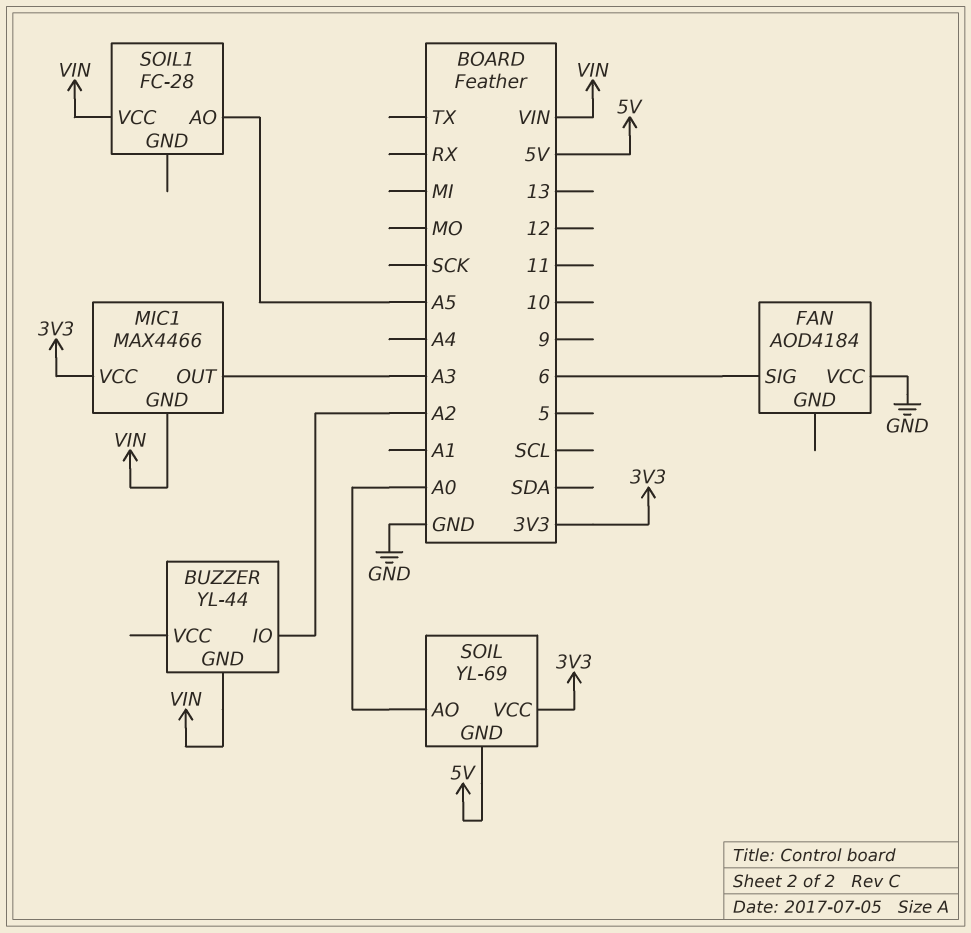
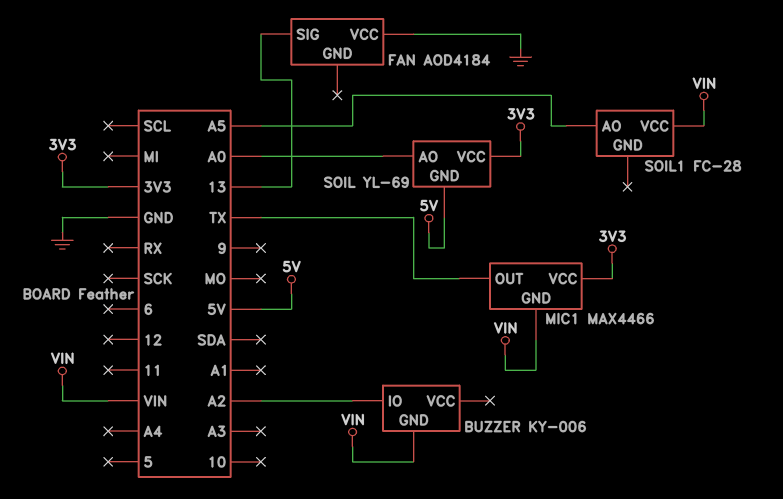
BUZZER: YL-44 -> KY-006
FAN pin SIG: 6 -> 13
MIC1 pin OUT: A3 -> TX

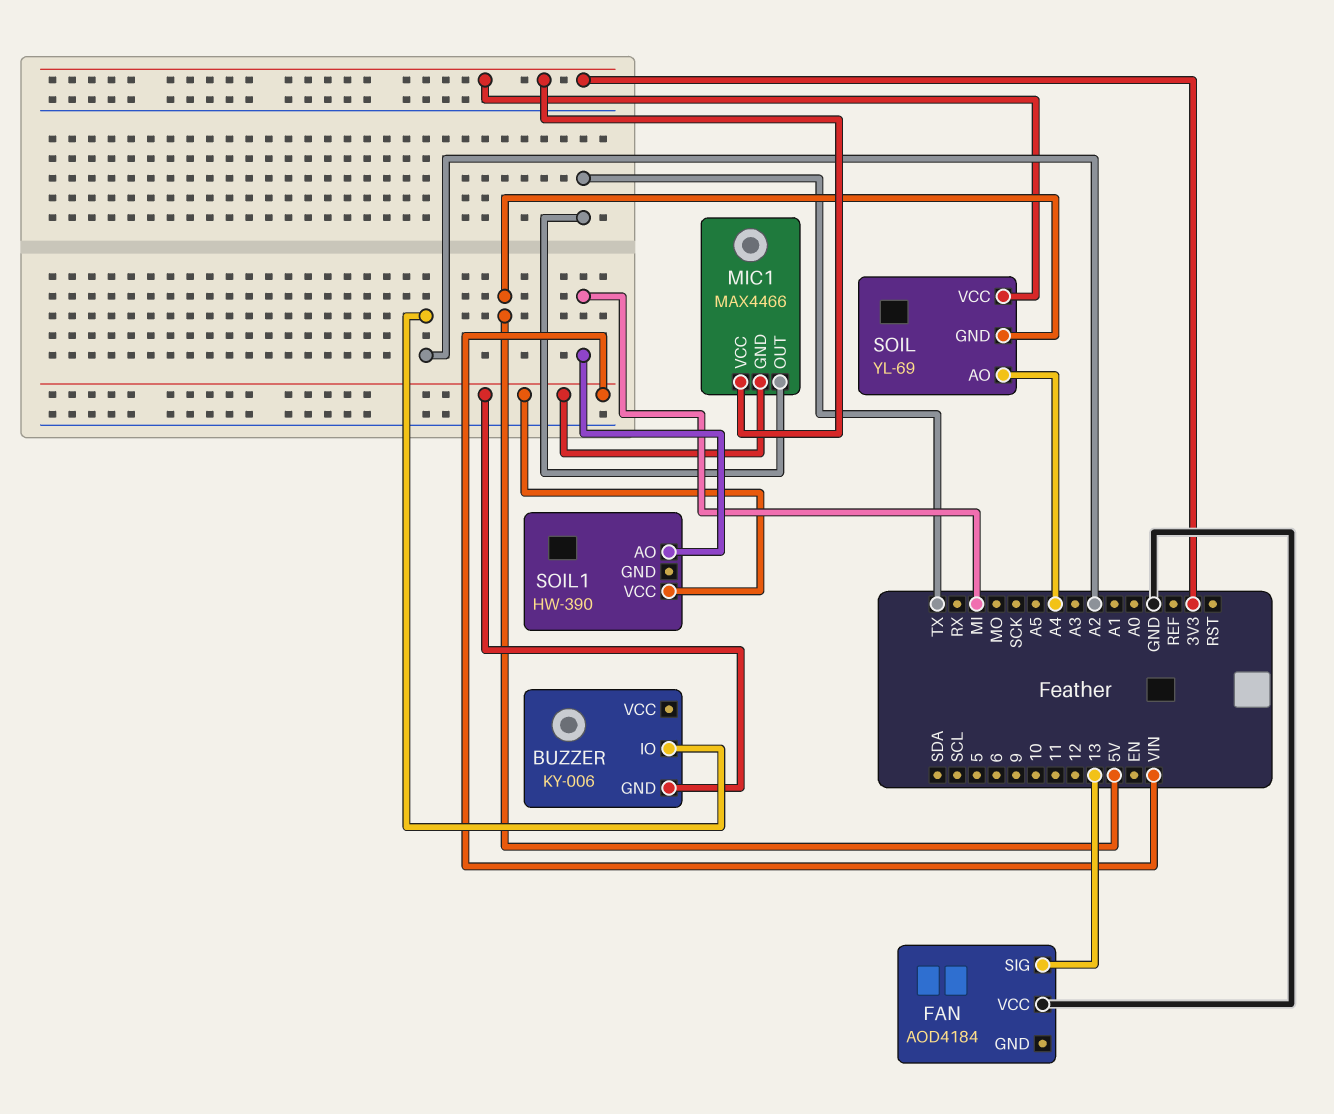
SOIL pin AO: A0 -> A4
SOIL1: FC-28 -> HW-390
SOIL1 pin AO: A5 -> MI

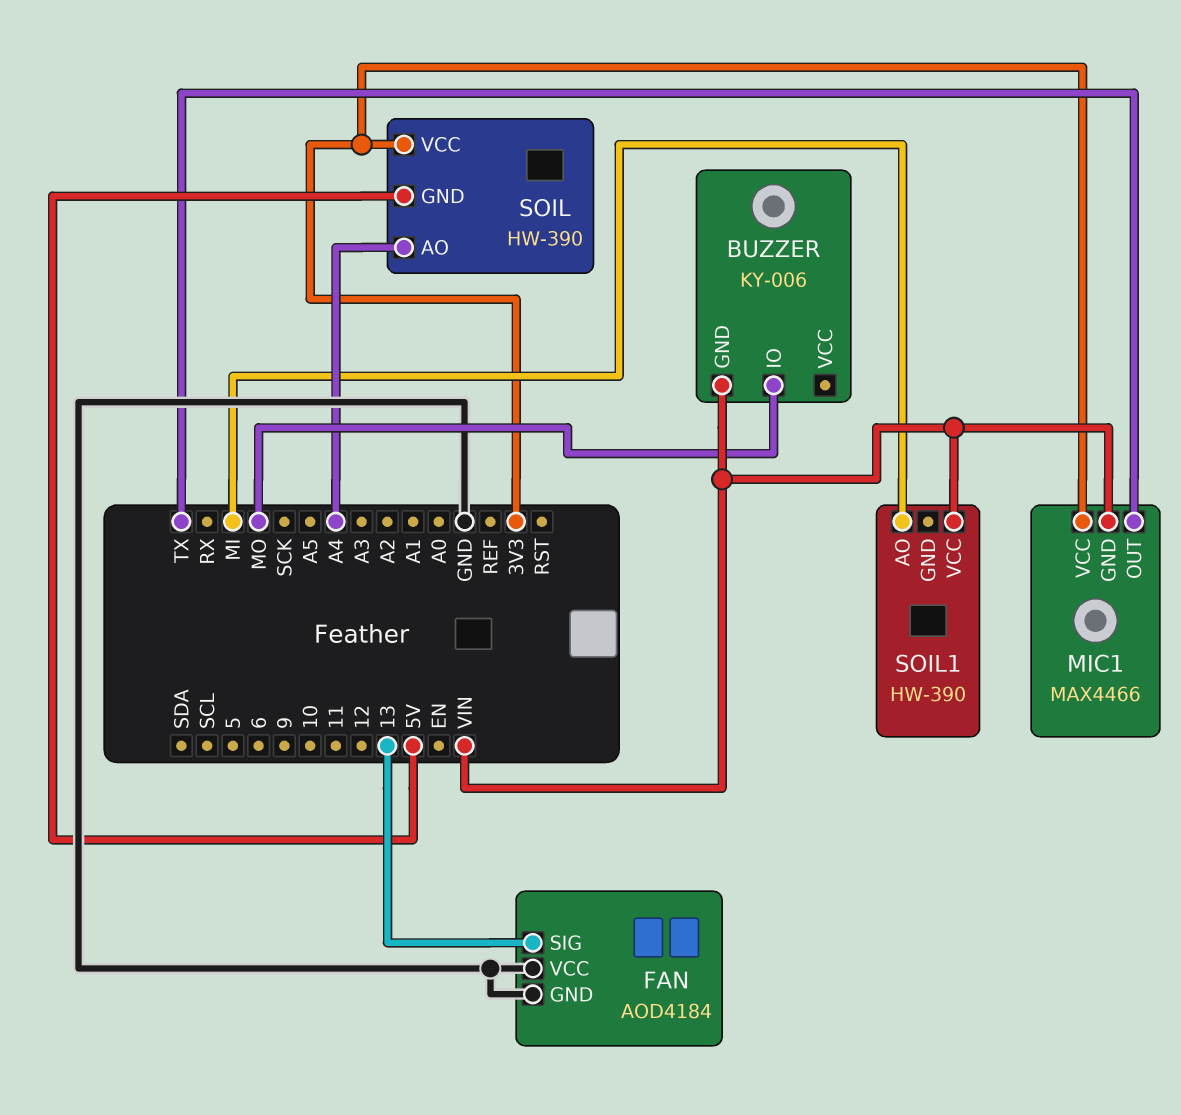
BUZZER pin IO: A2 -> MO
FAN pin GND: none -> GND
SOIL: YL-69 -> HW-390

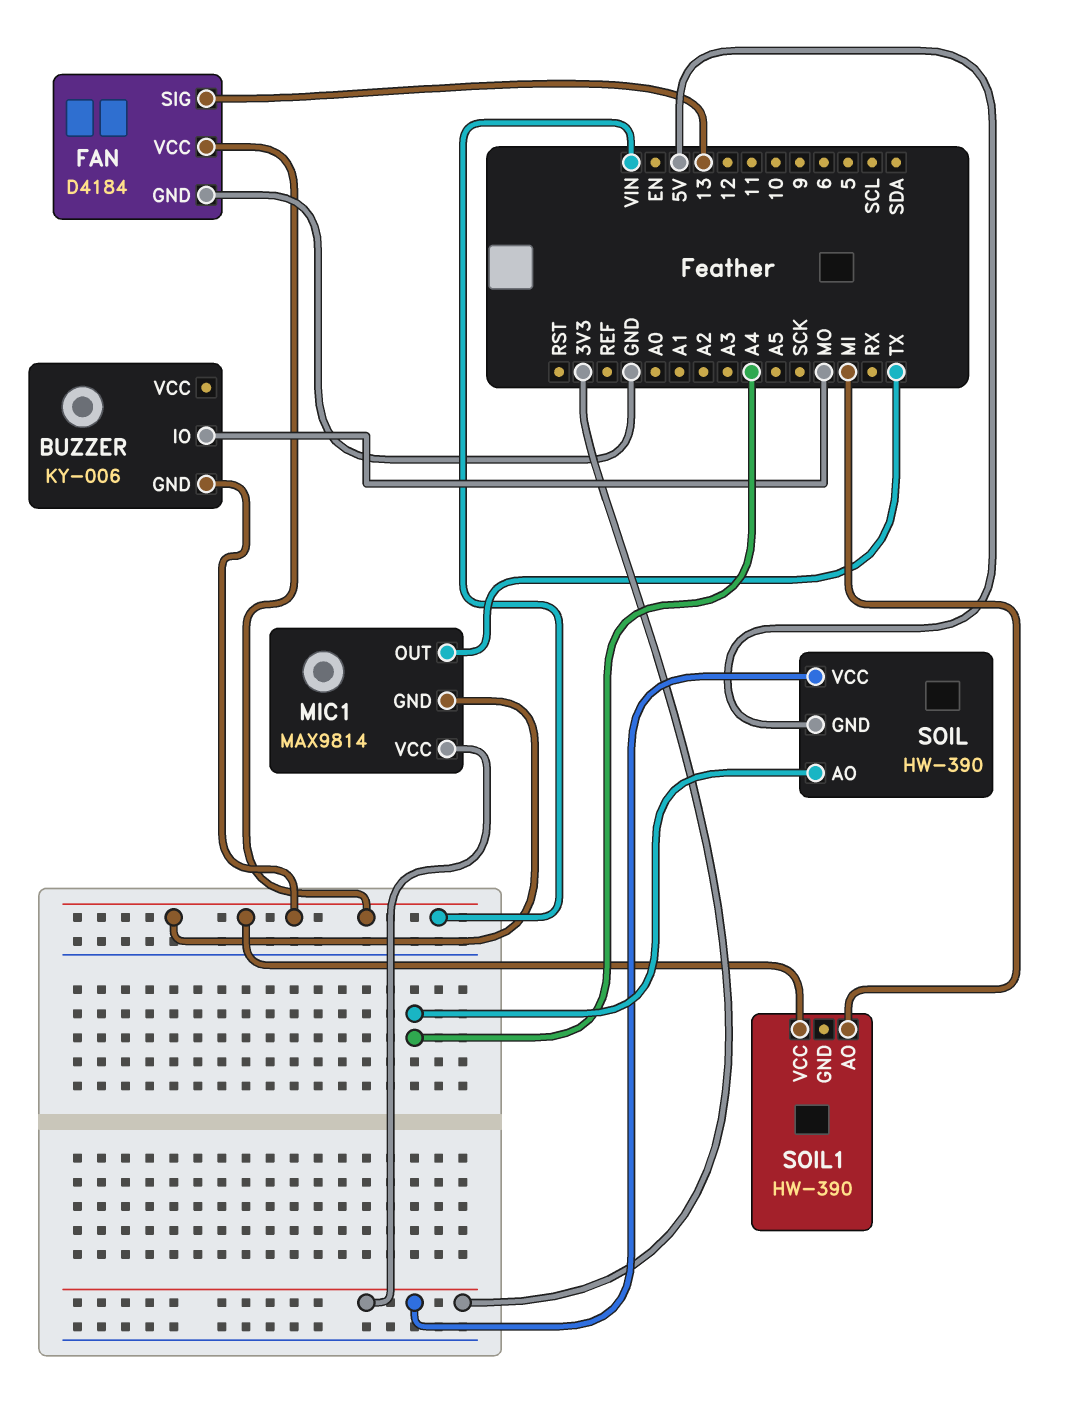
FAN: AOD4184 -> D4184
FAN pin VCC: GND -> VIN
MIC1: MAX4466 -> MAX9814

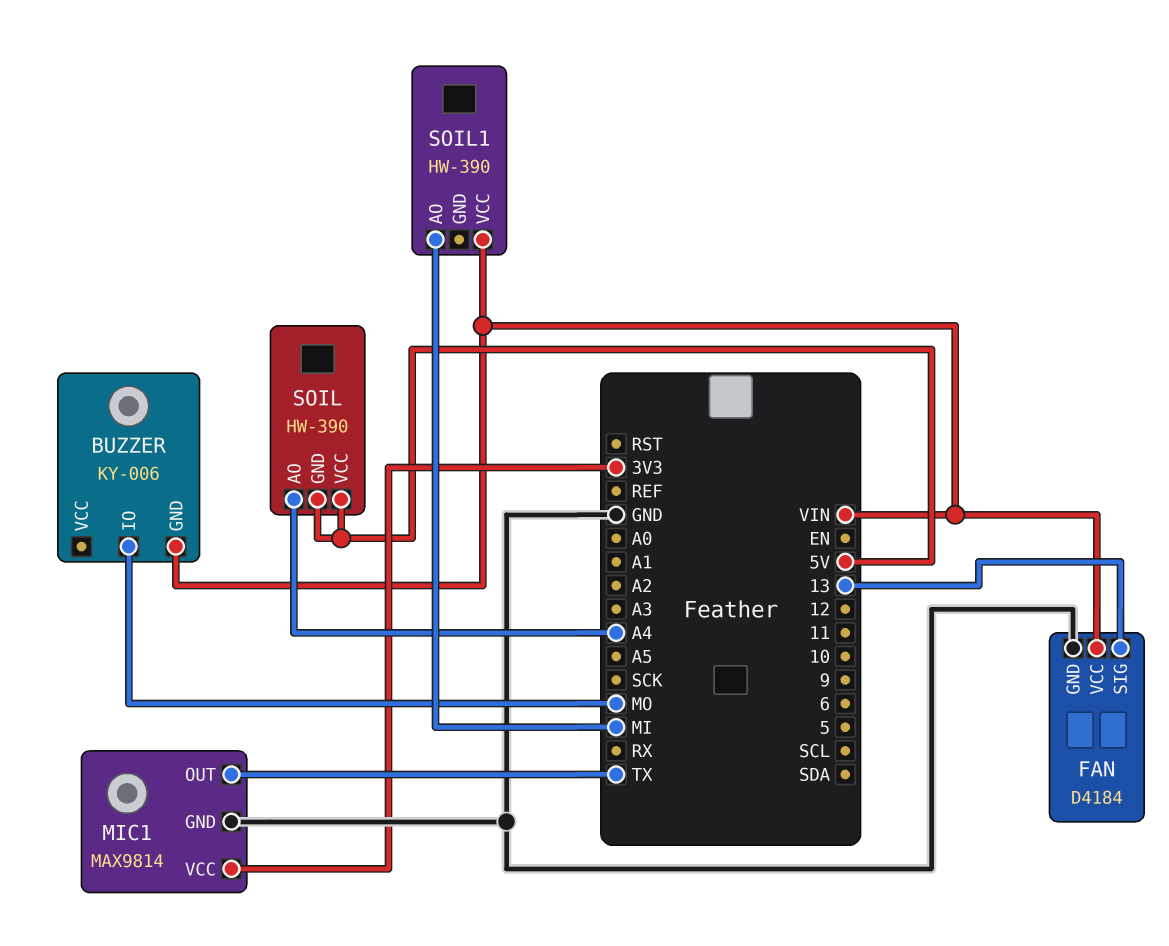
MIC1 pin GND: VIN -> GND
SOIL pin VCC: 3V3 -> 5V

